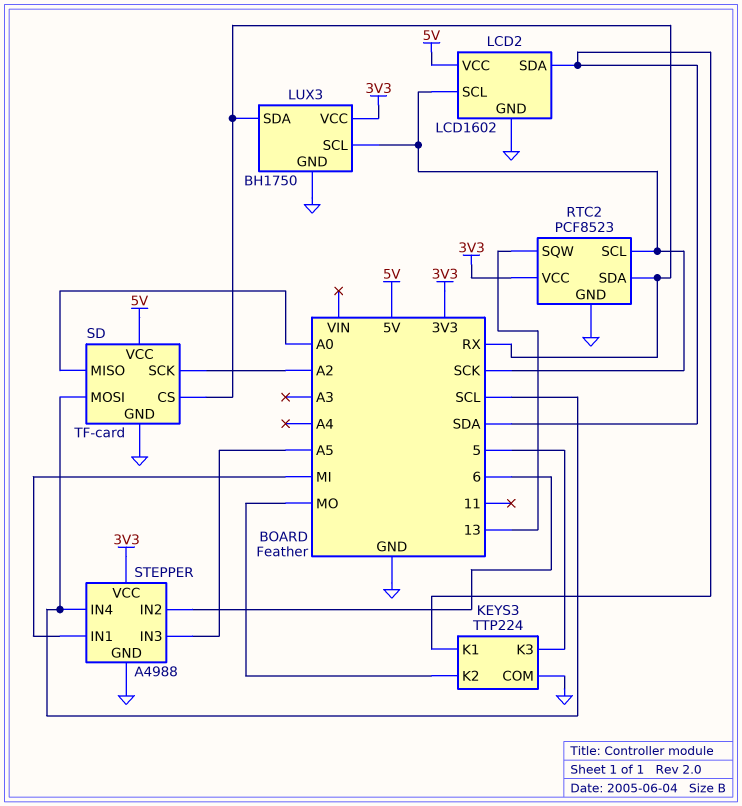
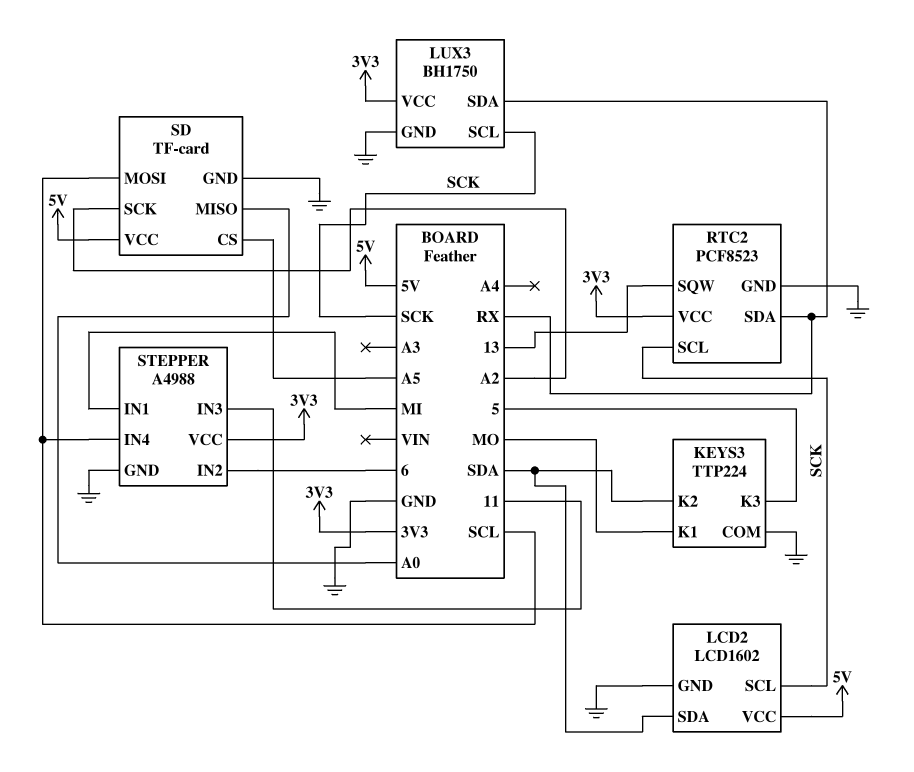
KEYS3 pin K1: SDA -> MO
KEYS3 pin K2: MO -> SDA
SD pin CS: RX -> A5
STEPPER pin IN3: A5 -> 11

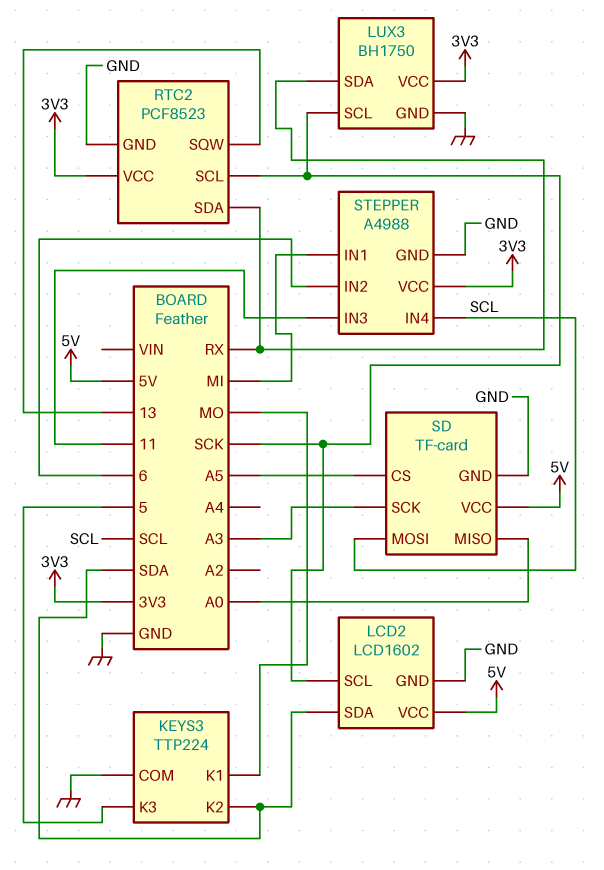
SD pin SCK: A2 -> A3

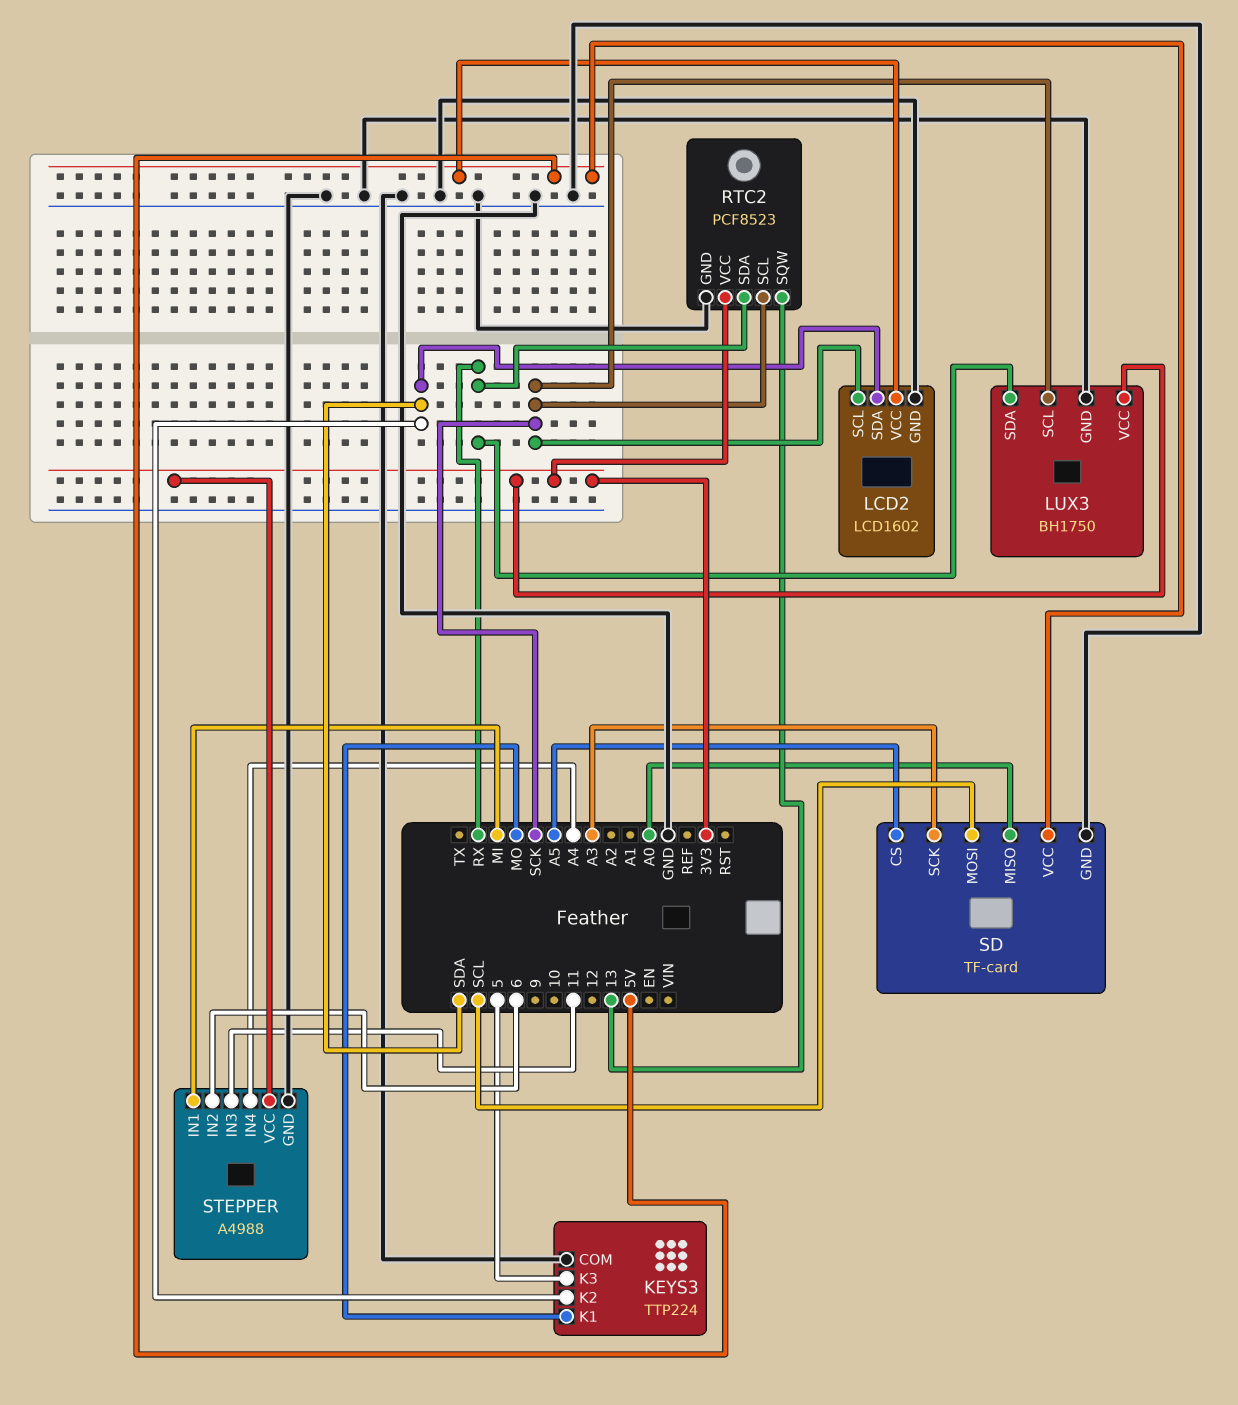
STEPPER pin IN4: SCL -> A4

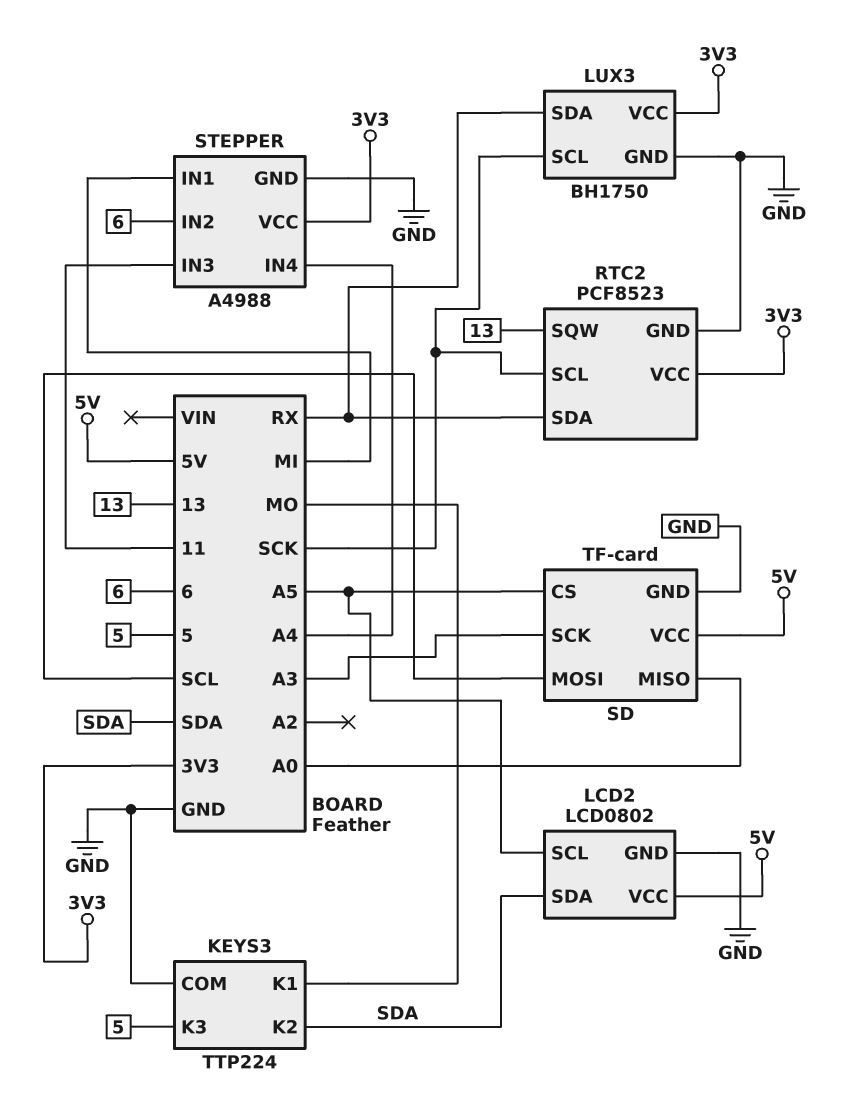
LCD2: LCD1602 -> LCD0802
LCD2 pin SCL: SCK -> A5

